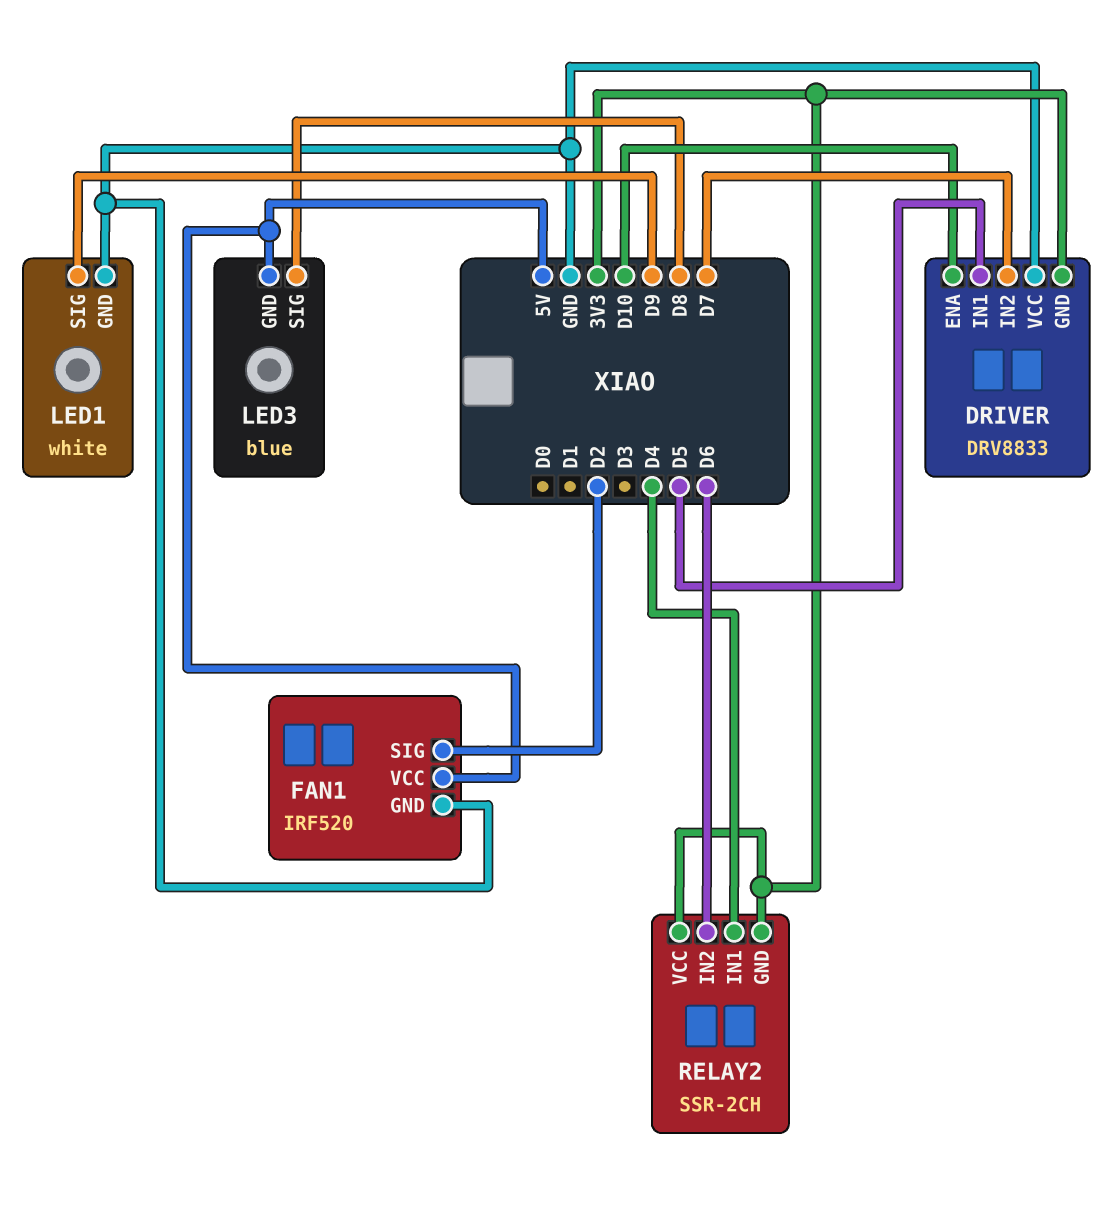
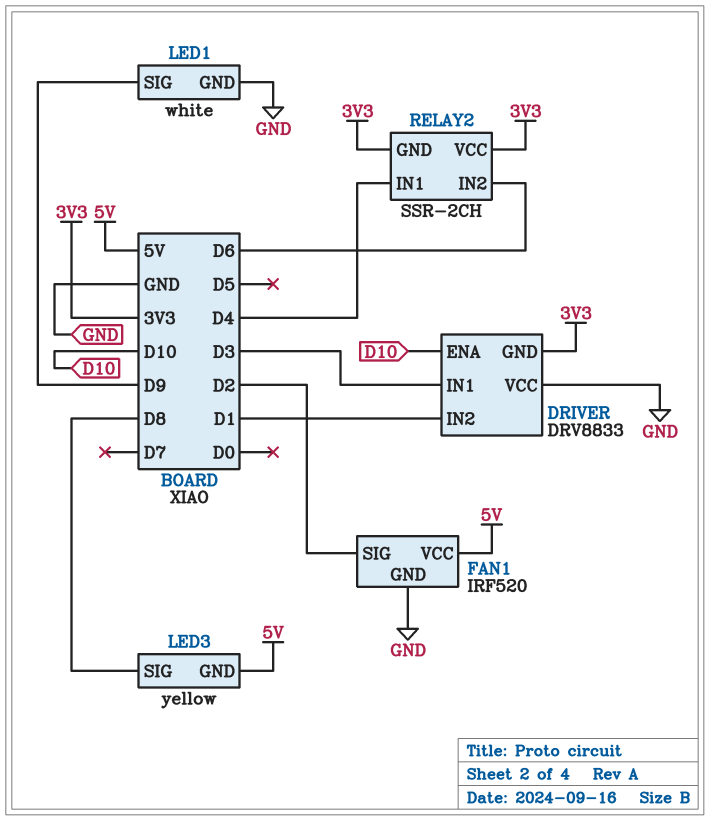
DRIVER pin IN1: D5 -> D3
DRIVER pin IN2: D7 -> D1
LED3: blue -> yellow

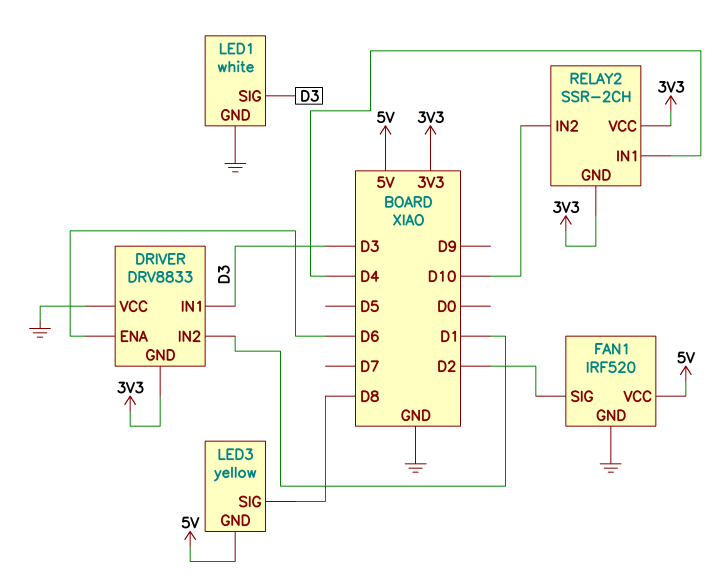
DRIVER pin ENA: D10 -> D6
LED1 pin SIG: D9 -> D3
RELAY2 pin IN2: D6 -> D10

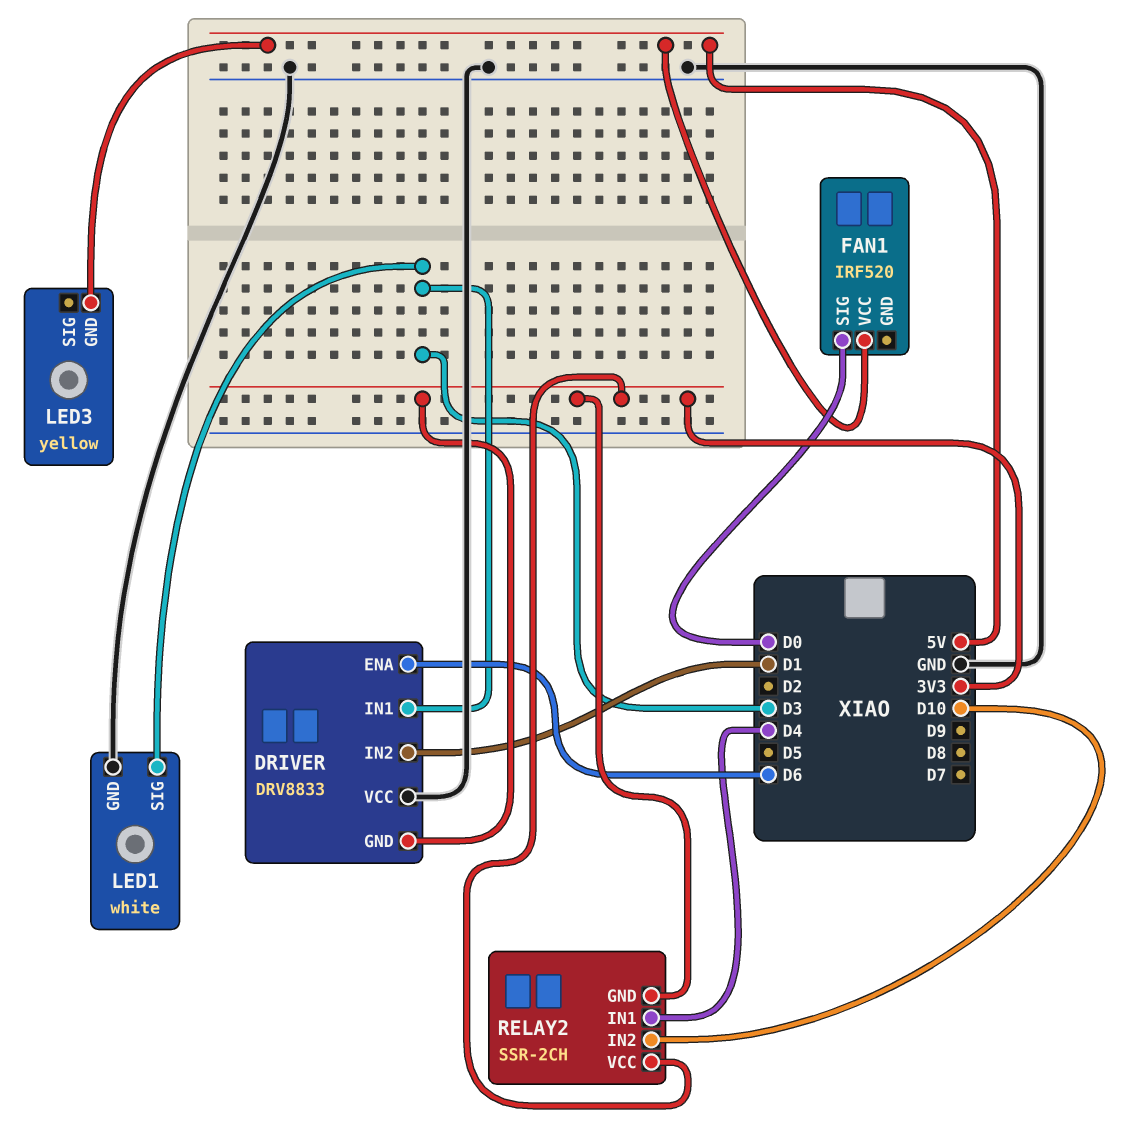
FAN1 pin GND: GND -> none
FAN1 pin SIG: D2 -> D0
LED3 pin SIG: D8 -> none

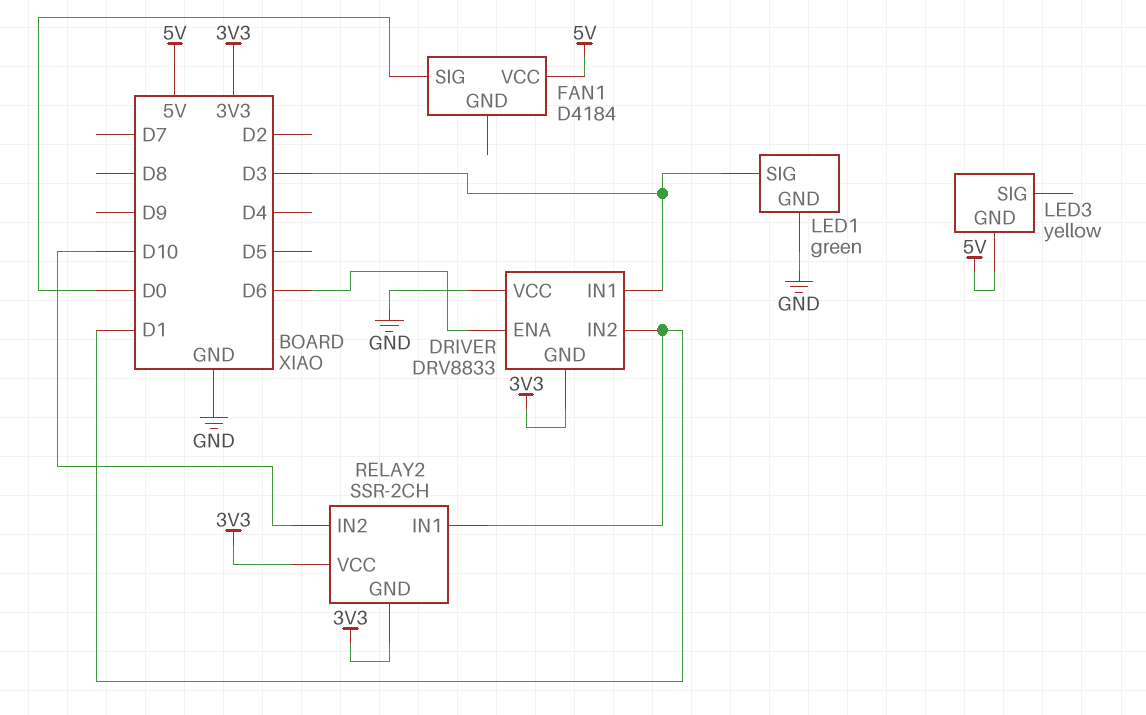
FAN1: IRF520 -> D4184
LED1: white -> green
RELAY2 pin IN1: D4 -> D1

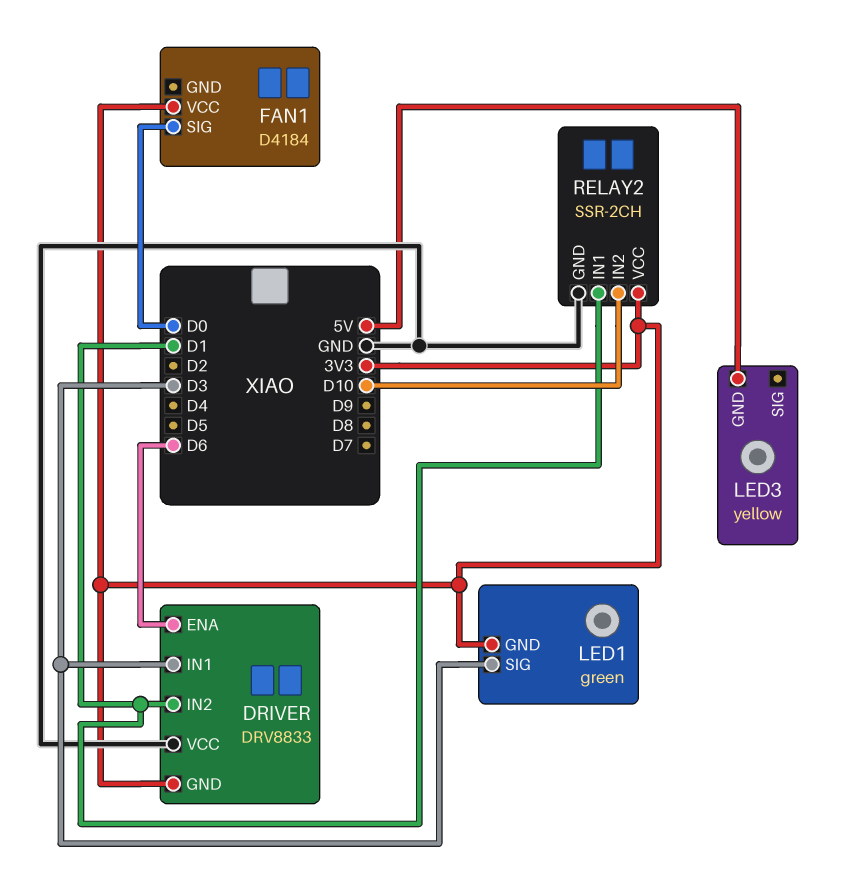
FAN1 pin VCC: 5V -> 3V3
LED1 pin GND: GND -> 3V3
RELAY2 pin GND: 3V3 -> GND

